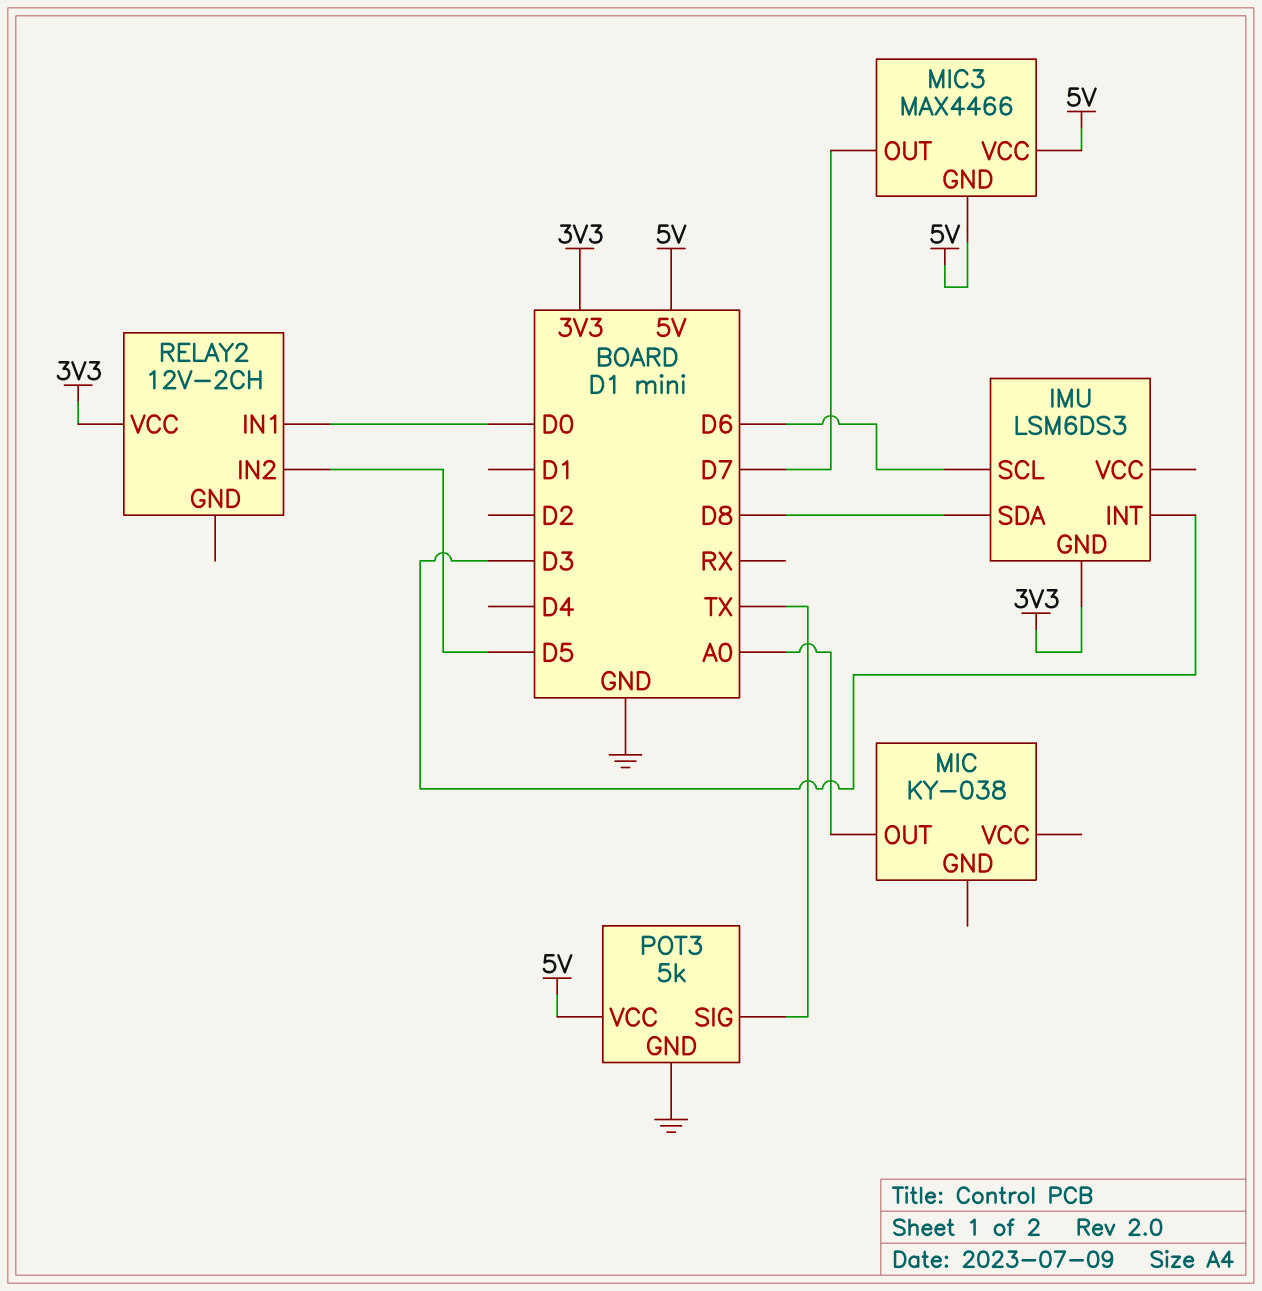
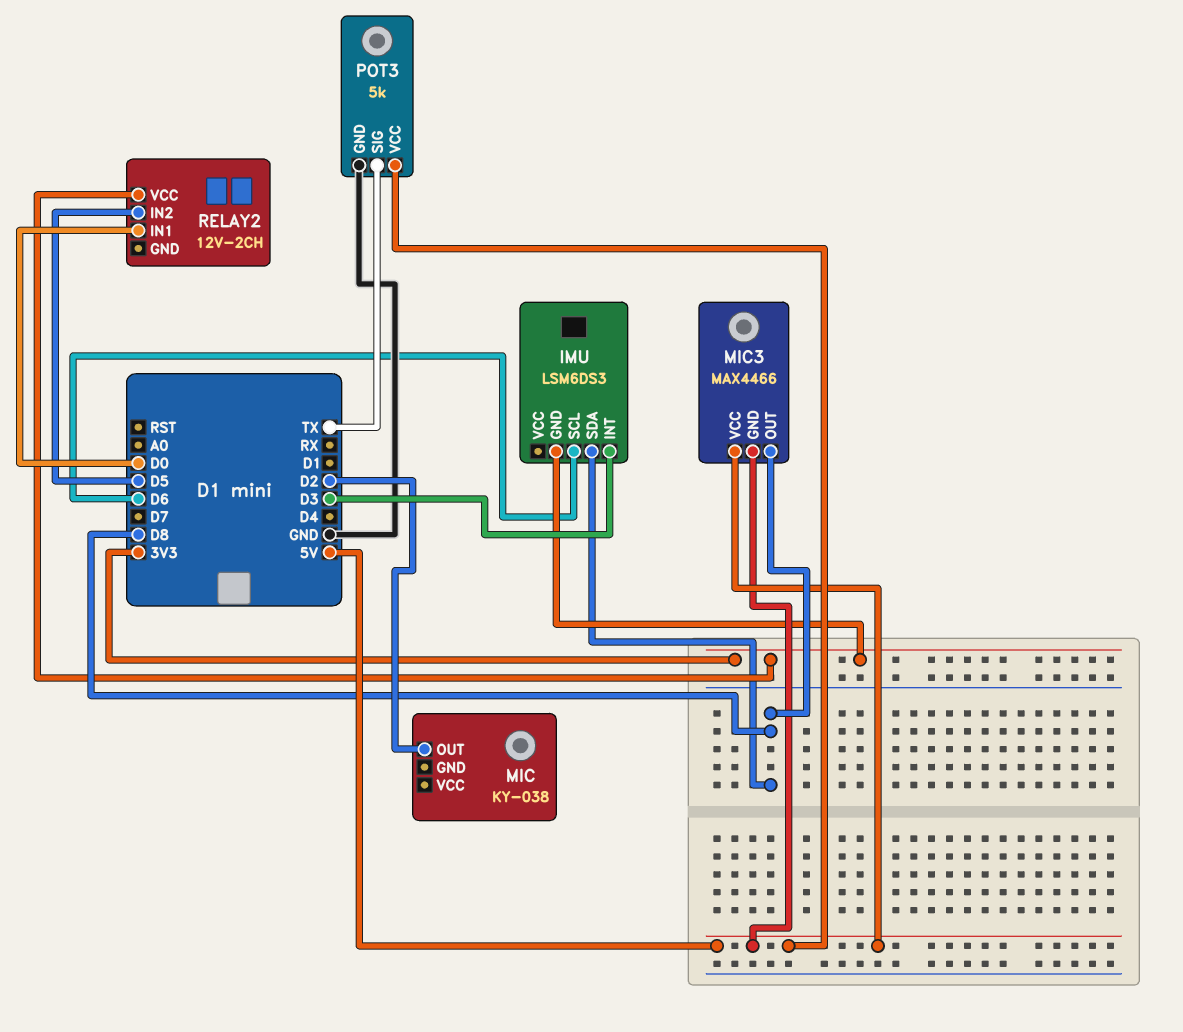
MIC pin OUT: A0 -> D2
MIC3 pin OUT: D7 -> D8

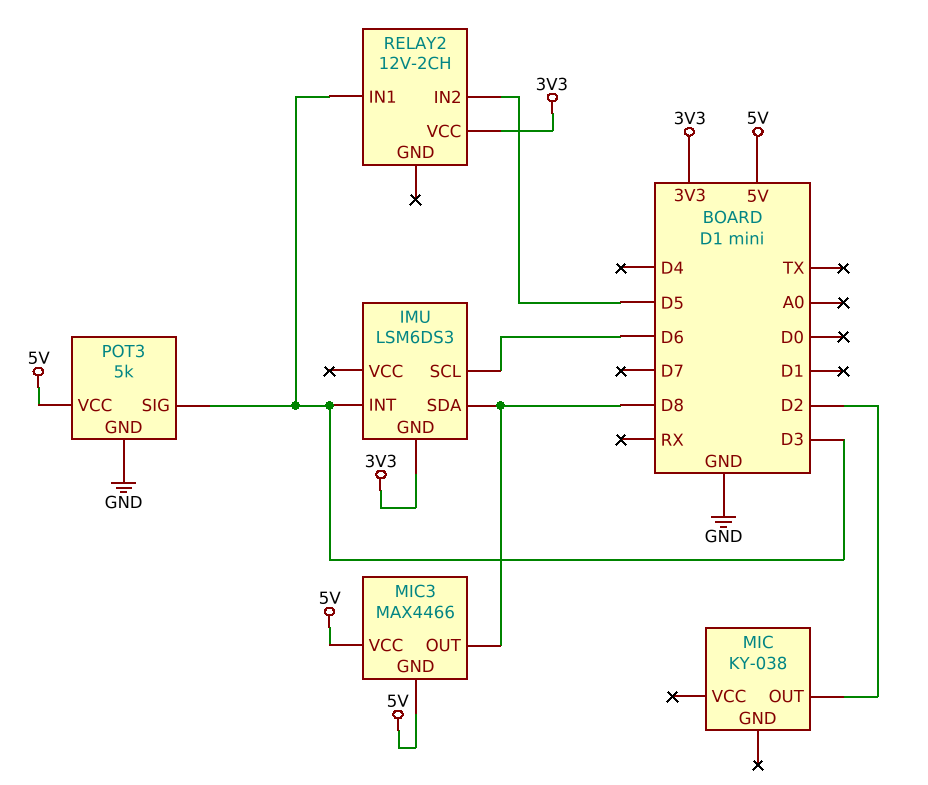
POT3 pin SIG: TX -> D3
RELAY2 pin IN1: D0 -> D3

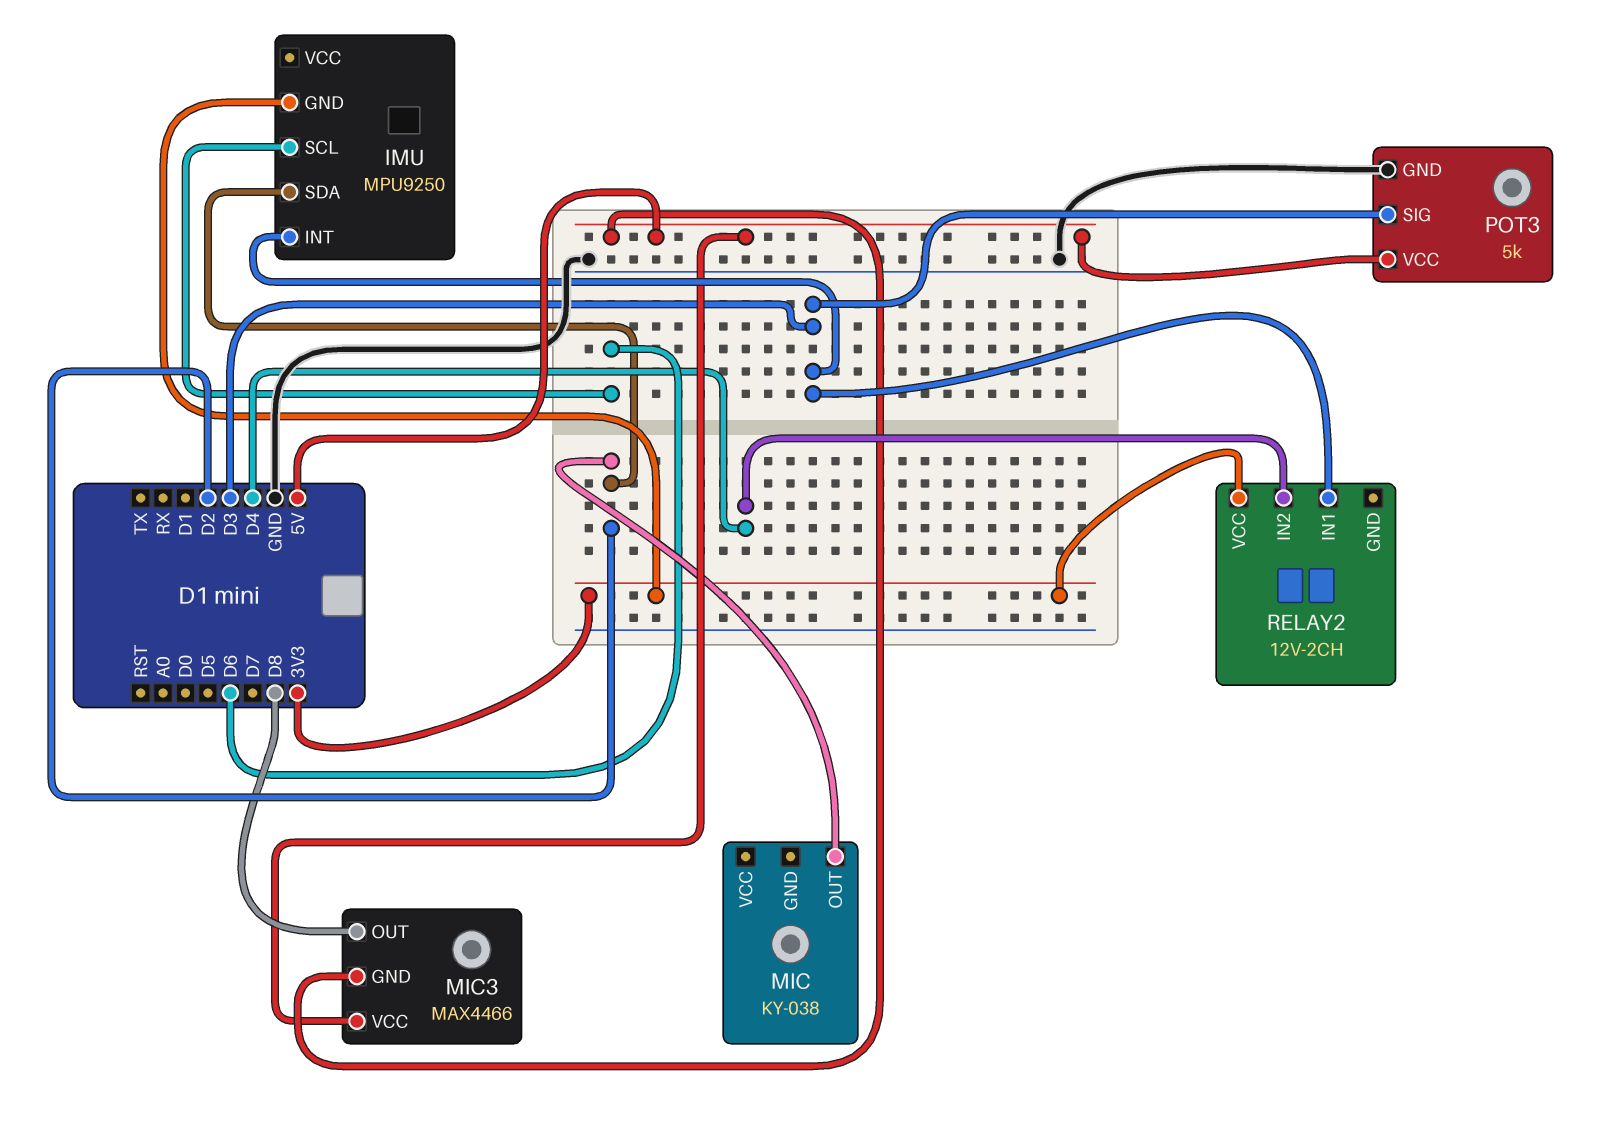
IMU: LSM6DS3 -> MPU9250
IMU pin SDA: D8 -> D2
RELAY2 pin IN2: D5 -> D4

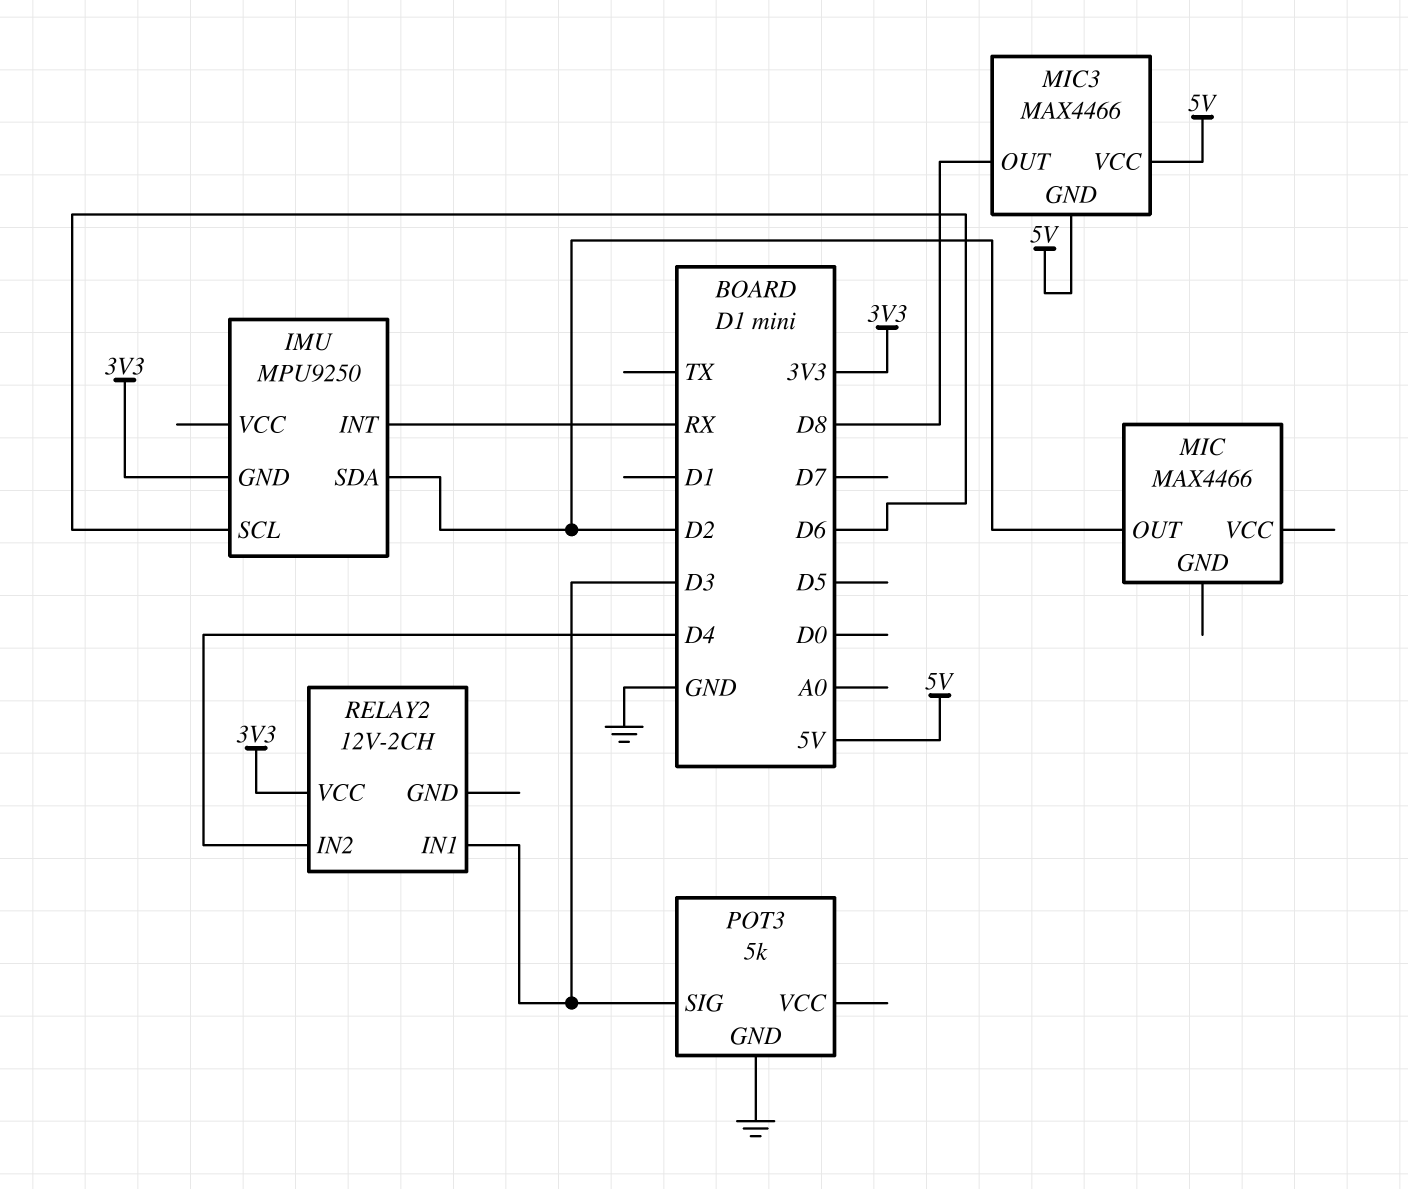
IMU pin INT: D3 -> RX
MIC: KY-038 -> MAX4466
POT3 pin VCC: 5V -> none

